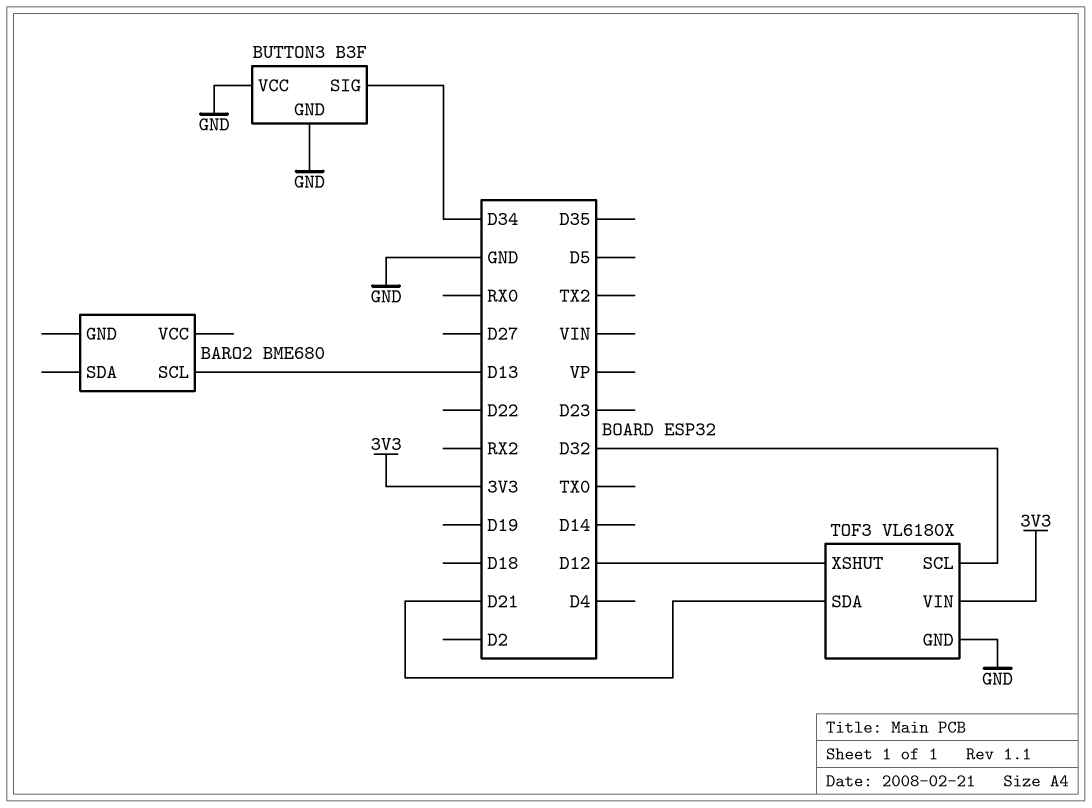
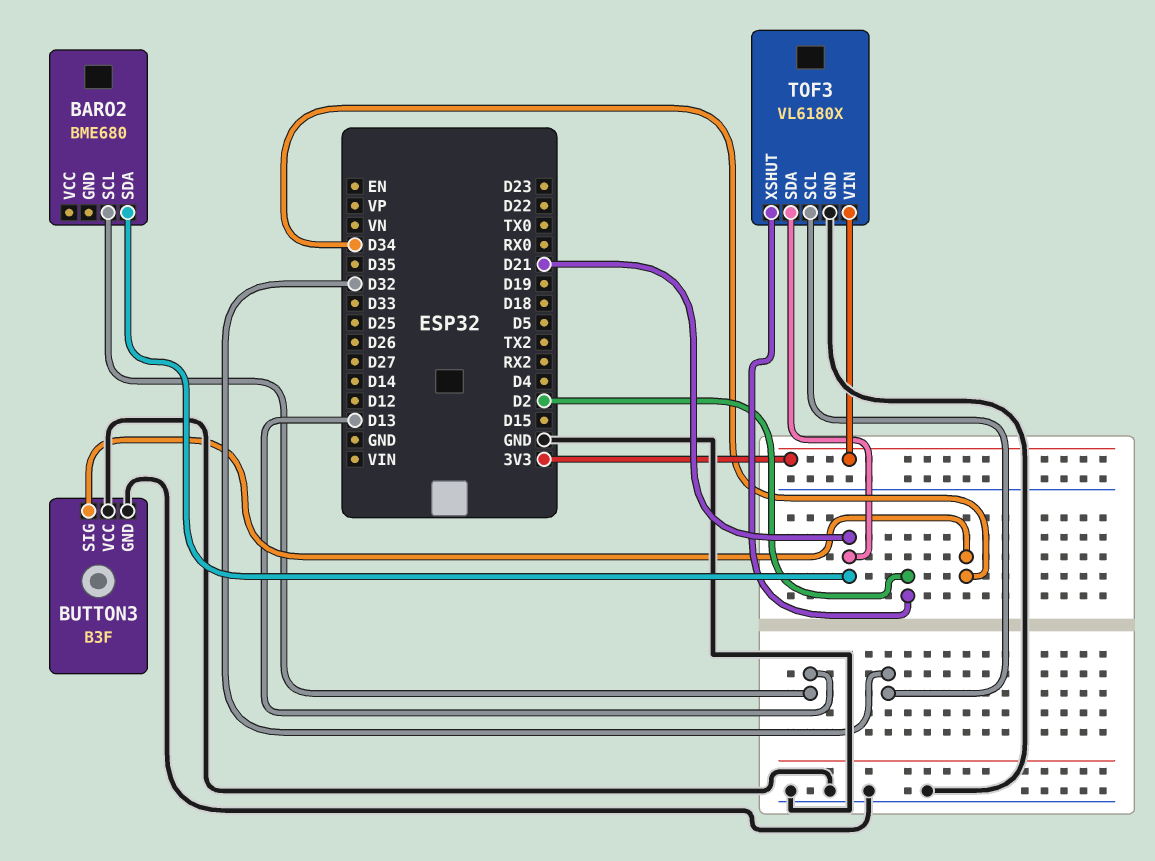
BARO2 pin SDA: none -> D21
TOF3 pin XSHUT: D12 -> D2

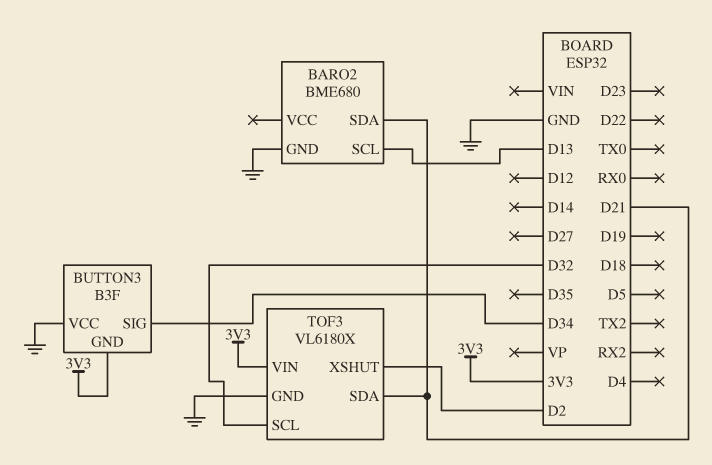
BARO2 pin GND: none -> GND
BUTTON3 pin GND: GND -> 3V3

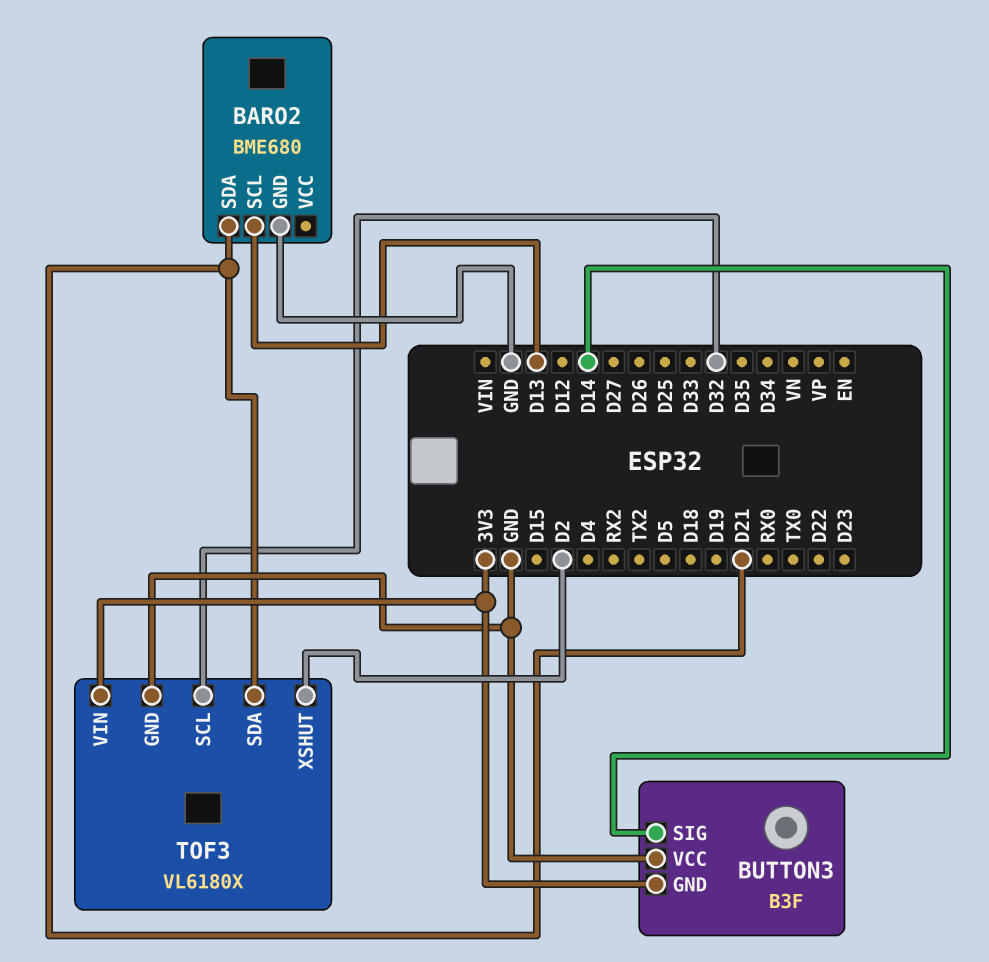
BUTTON3 pin SIG: D34 -> D14

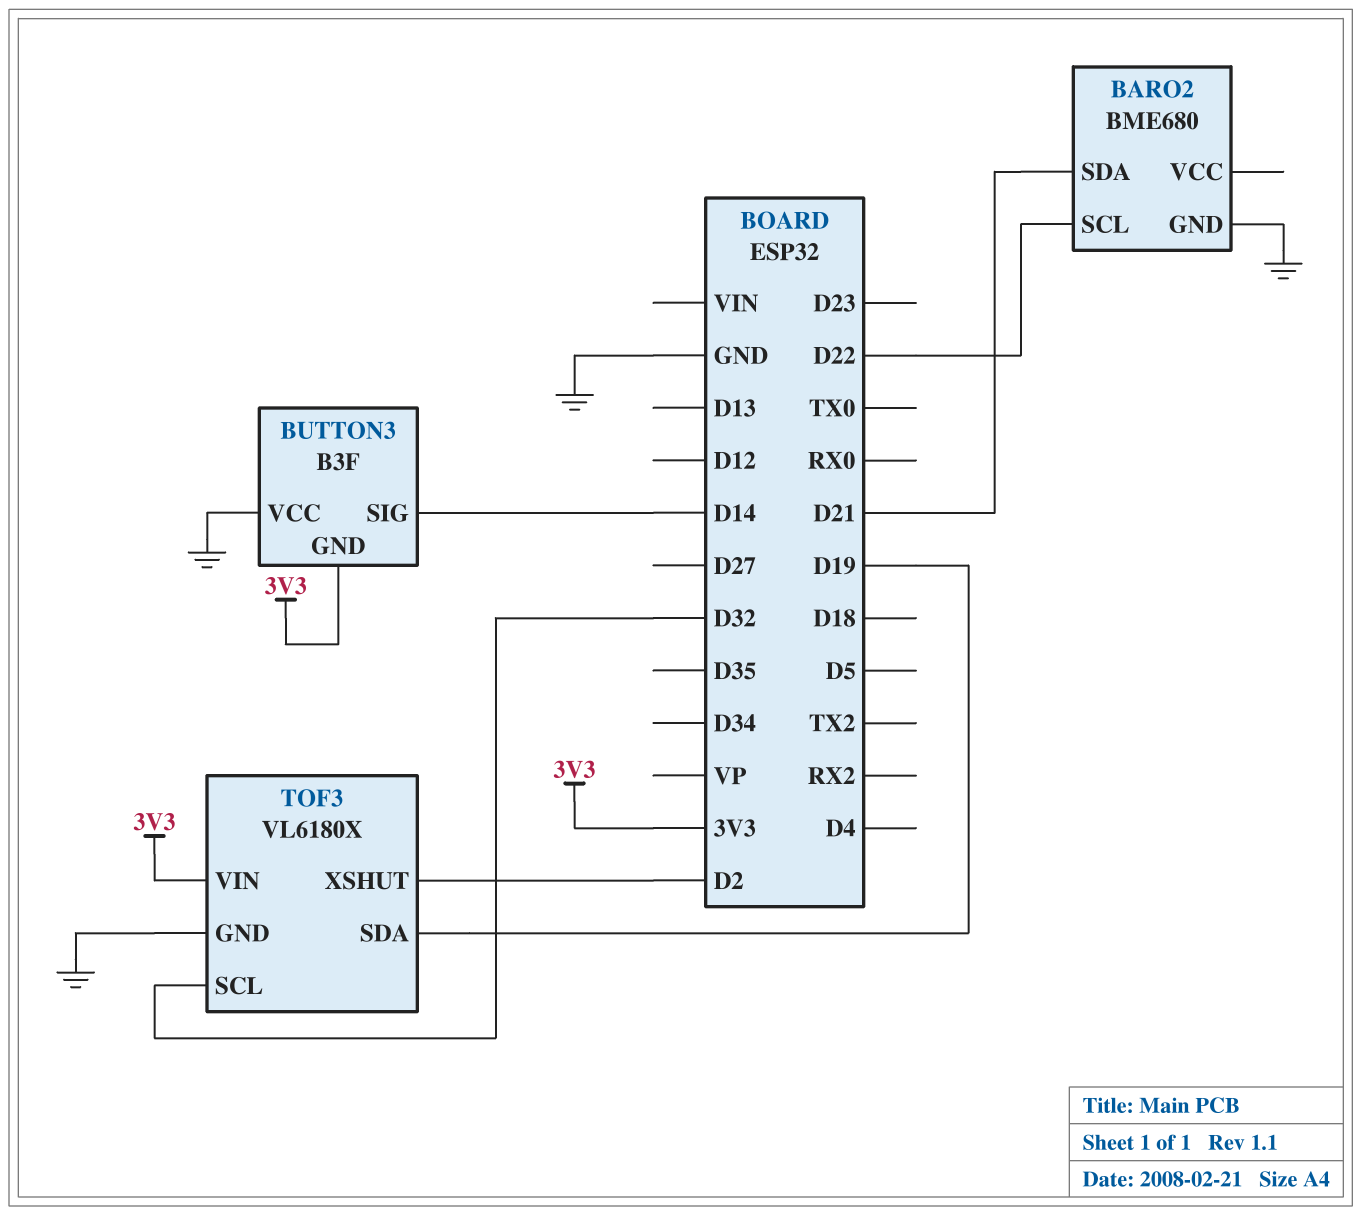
BARO2 pin SCL: D13 -> D22
TOF3 pin SDA: D21 -> D19

